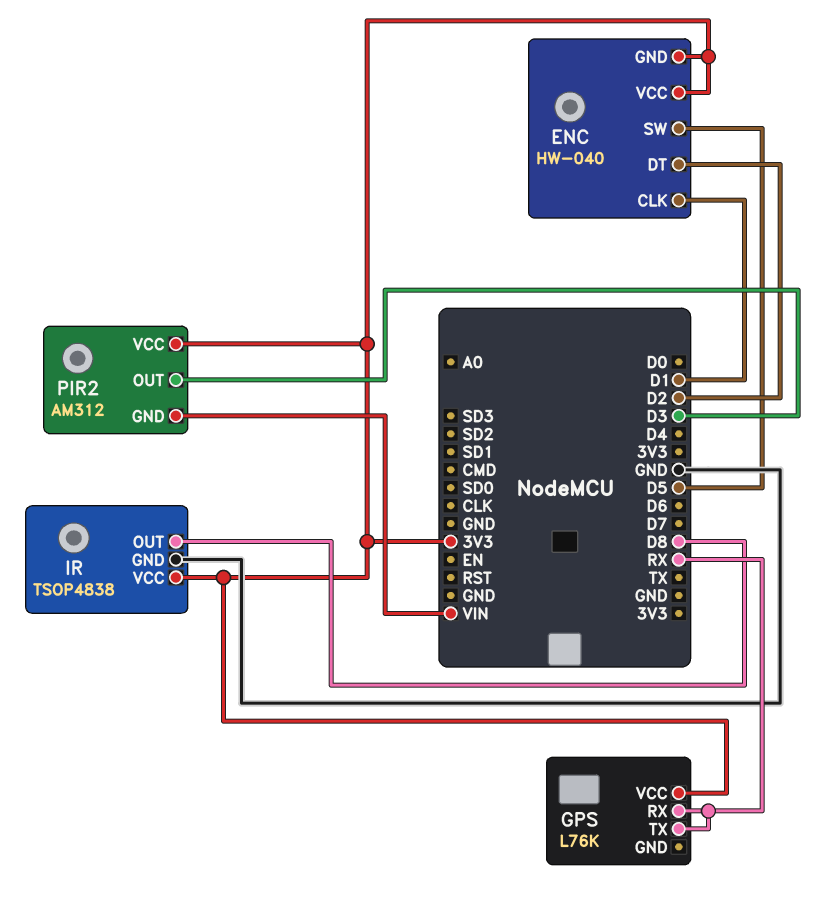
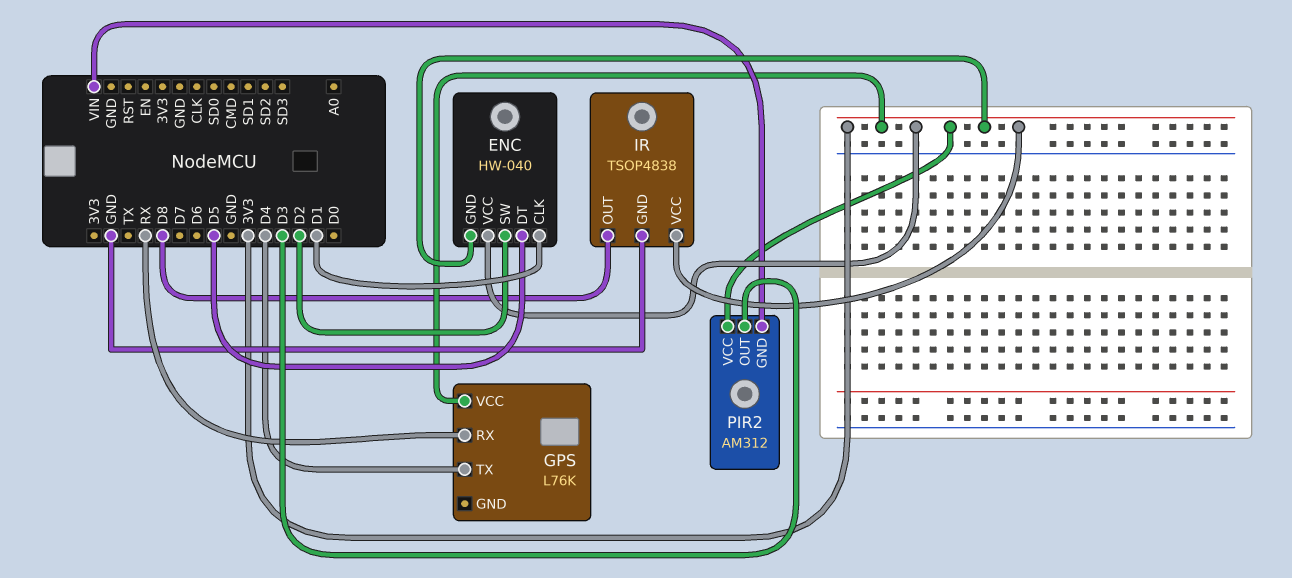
ENC pin DT: D2 -> D5
ENC pin SW: D5 -> D2
GPS pin TX: RX -> D4

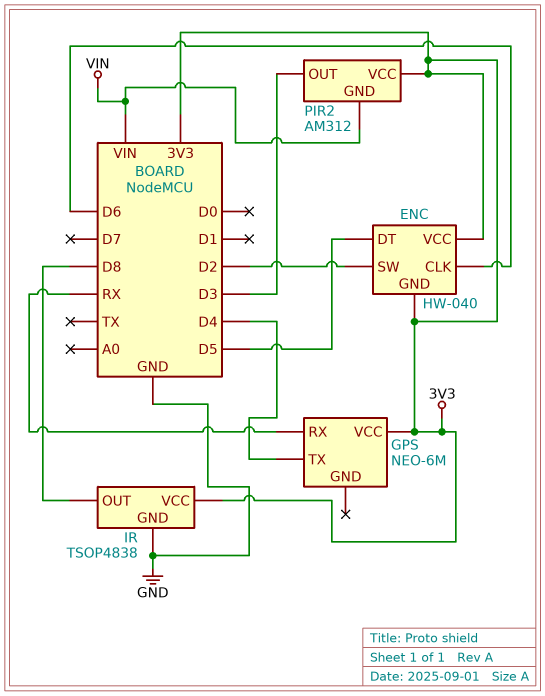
ENC pin CLK: D1 -> D6
GPS: L76K -> NEO-6M

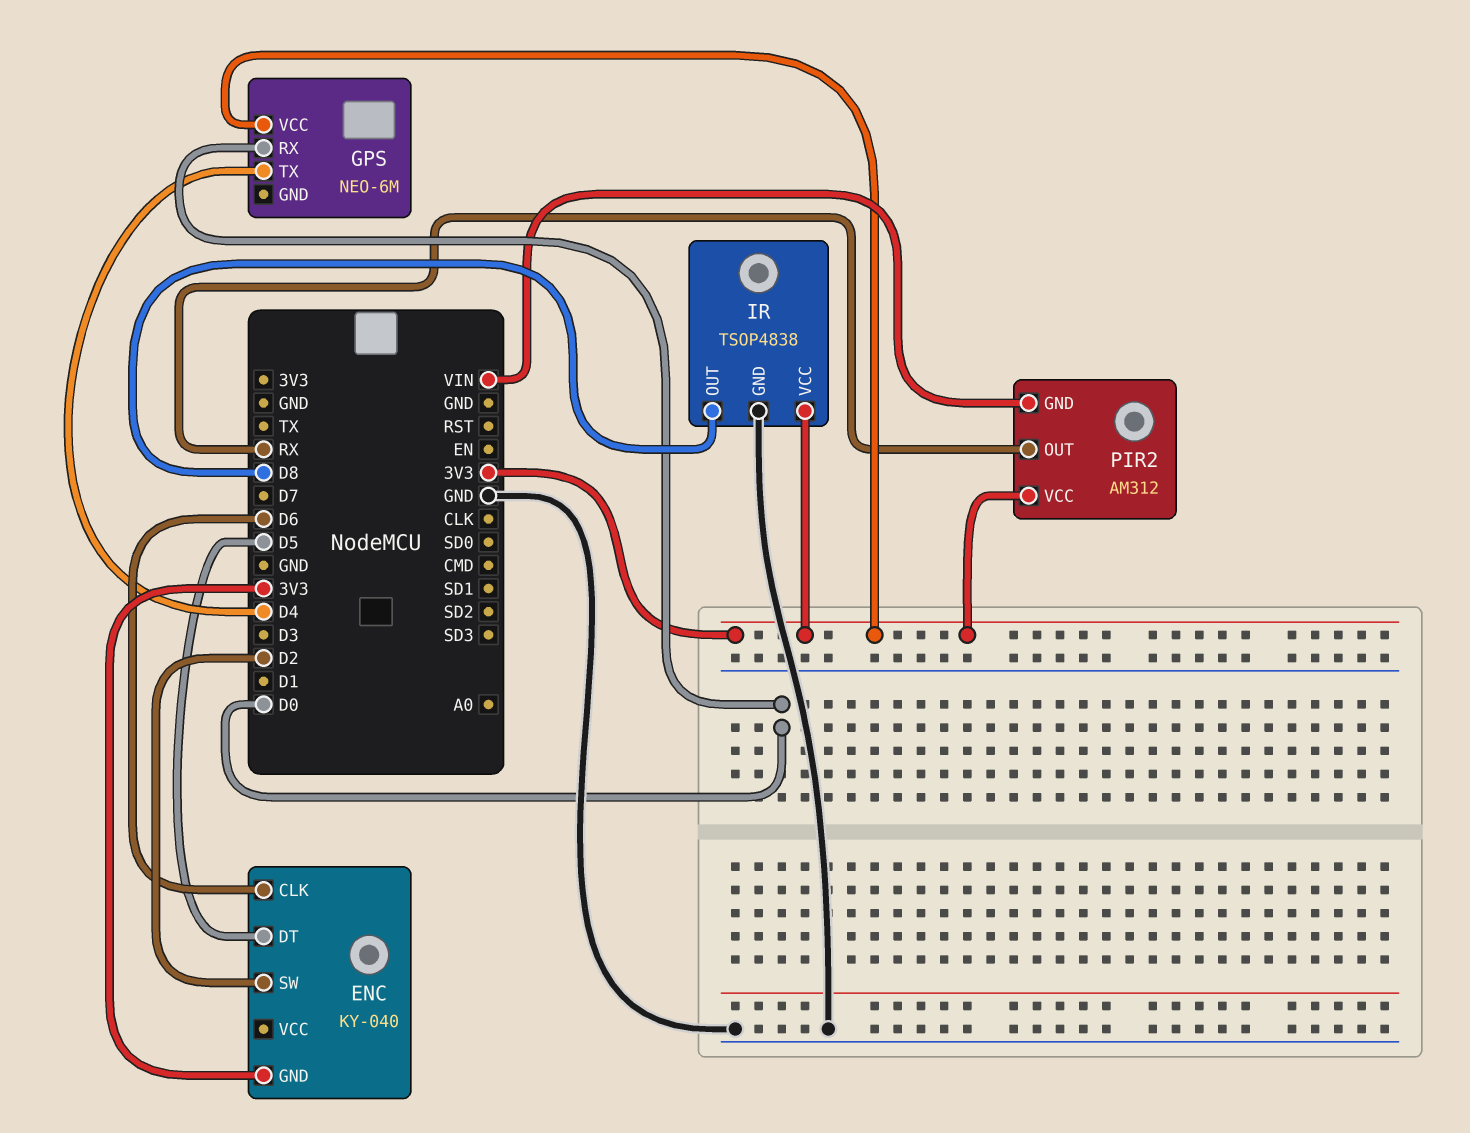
ENC: HW-040 -> KY-040
ENC pin VCC: 3V3 -> none
GPS pin RX: RX -> D0
PIR2 pin OUT: D3 -> RX

